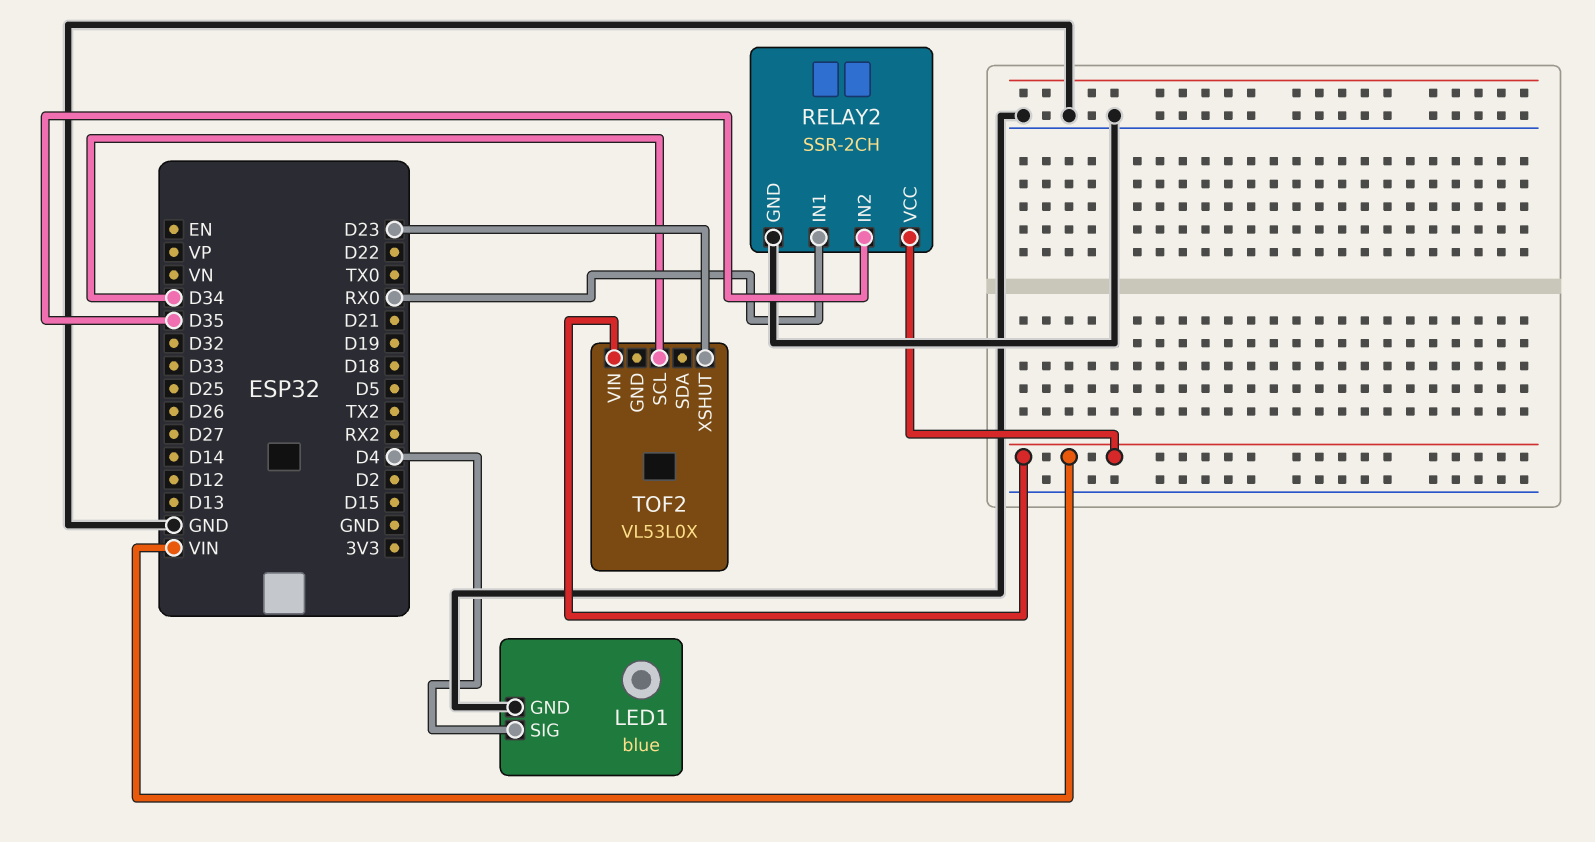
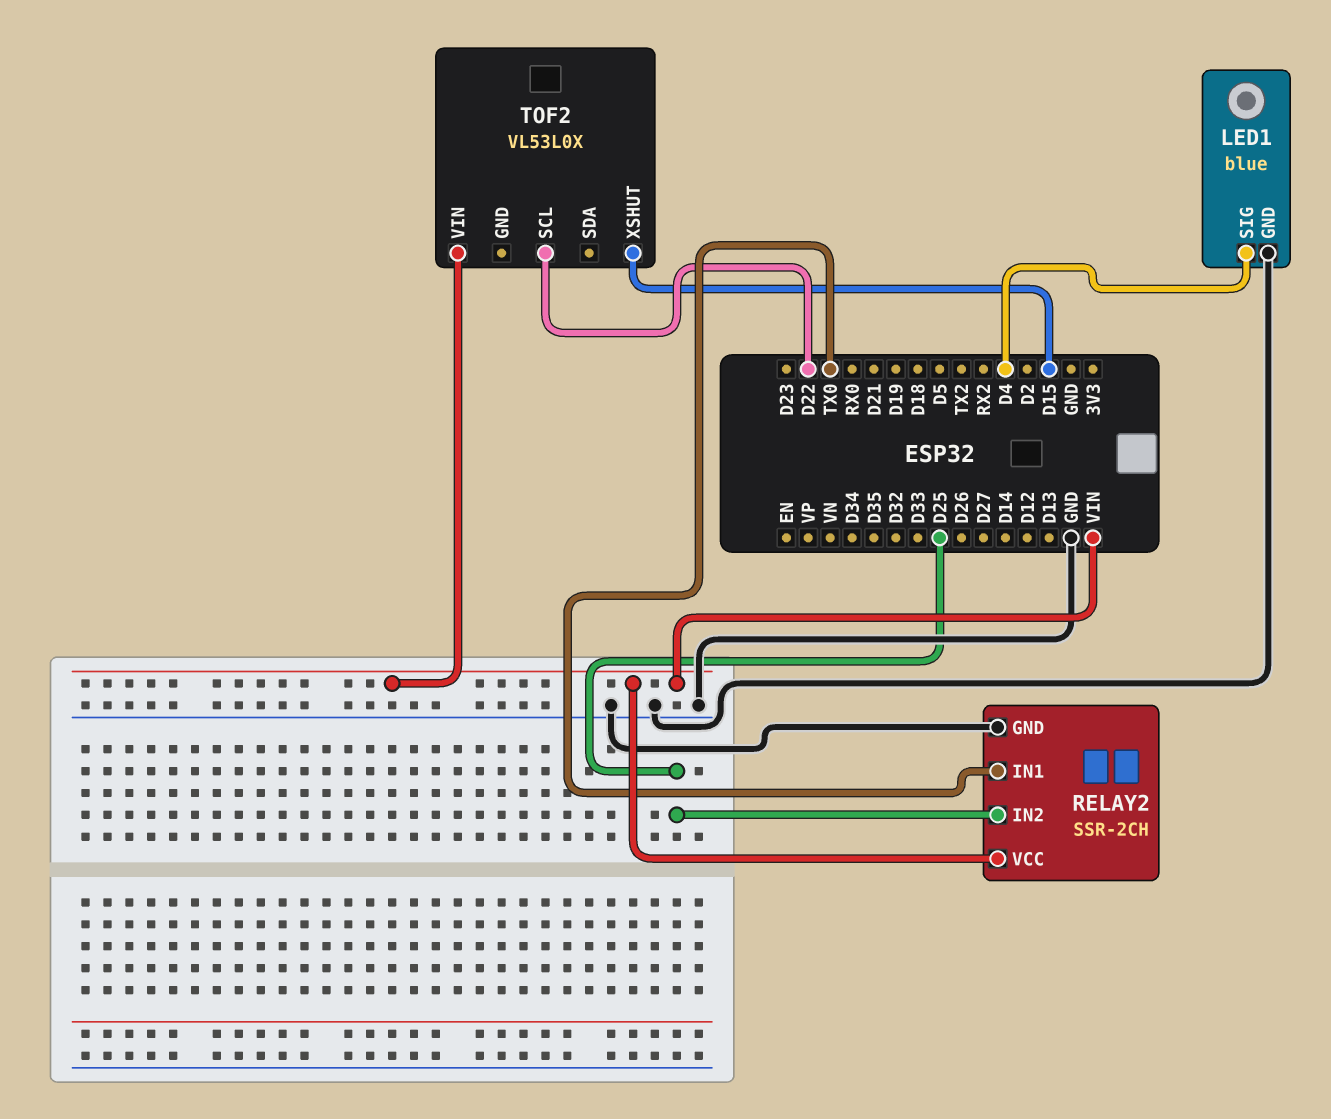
RELAY2 pin IN1: RX0 -> TX0
RELAY2 pin IN2: D35 -> D25
TOF2 pin SCL: D34 -> D22
TOF2 pin XSHUT: D23 -> D15

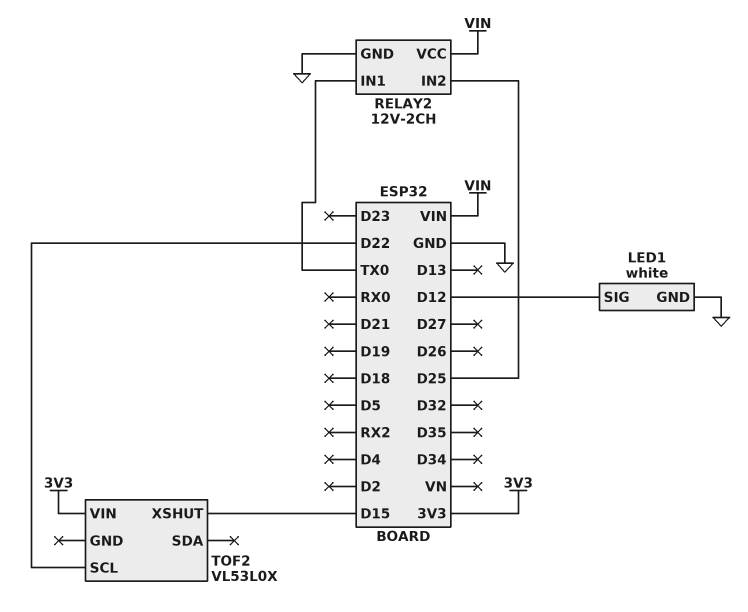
LED1: blue -> white
LED1 pin SIG: D4 -> D12
RELAY2: SSR-2CH -> 12V-2CH
TOF2 pin VIN: VIN -> 3V3

